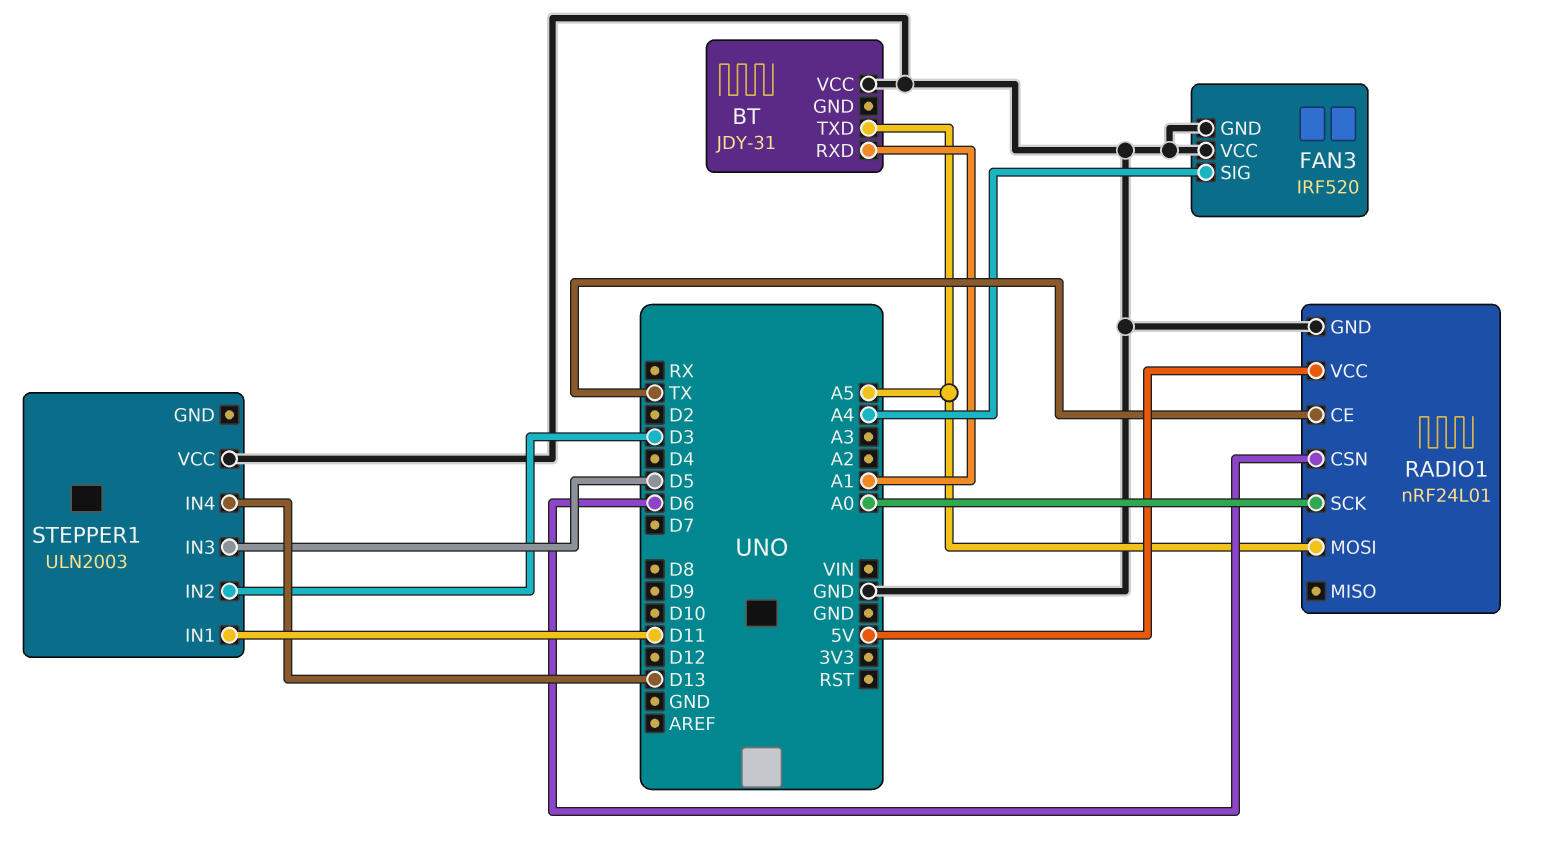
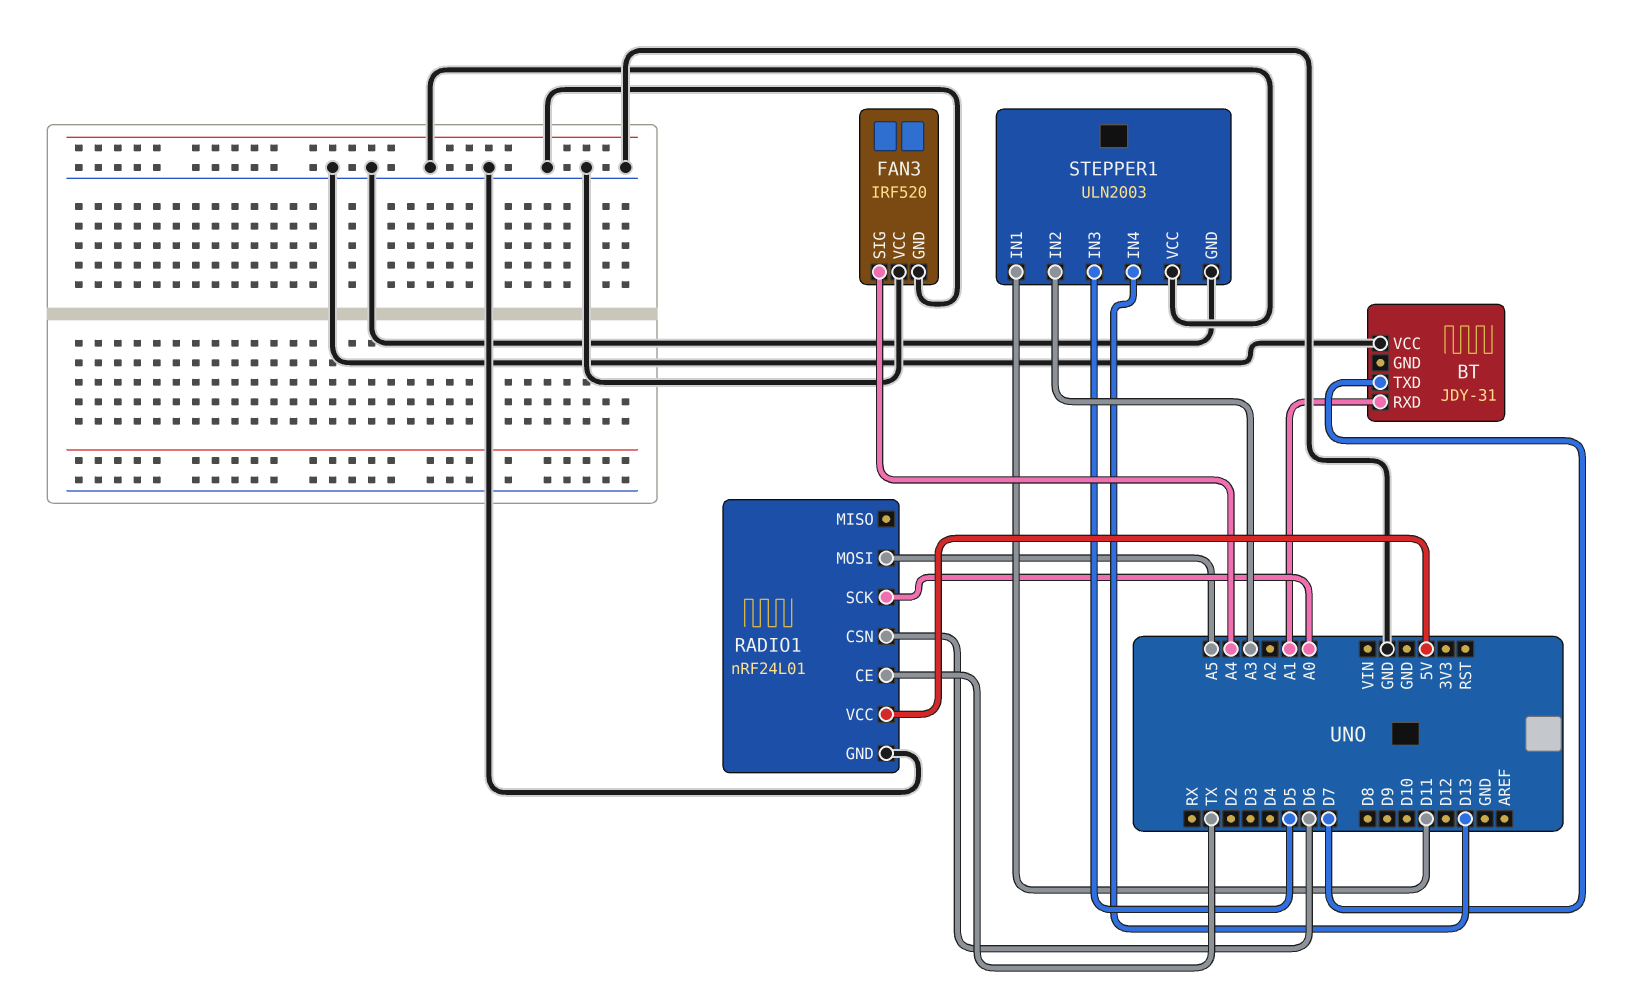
BT pin TXD: A5 -> D7
STEPPER1 pin GND: none -> GND
STEPPER1 pin IN2: D3 -> A3

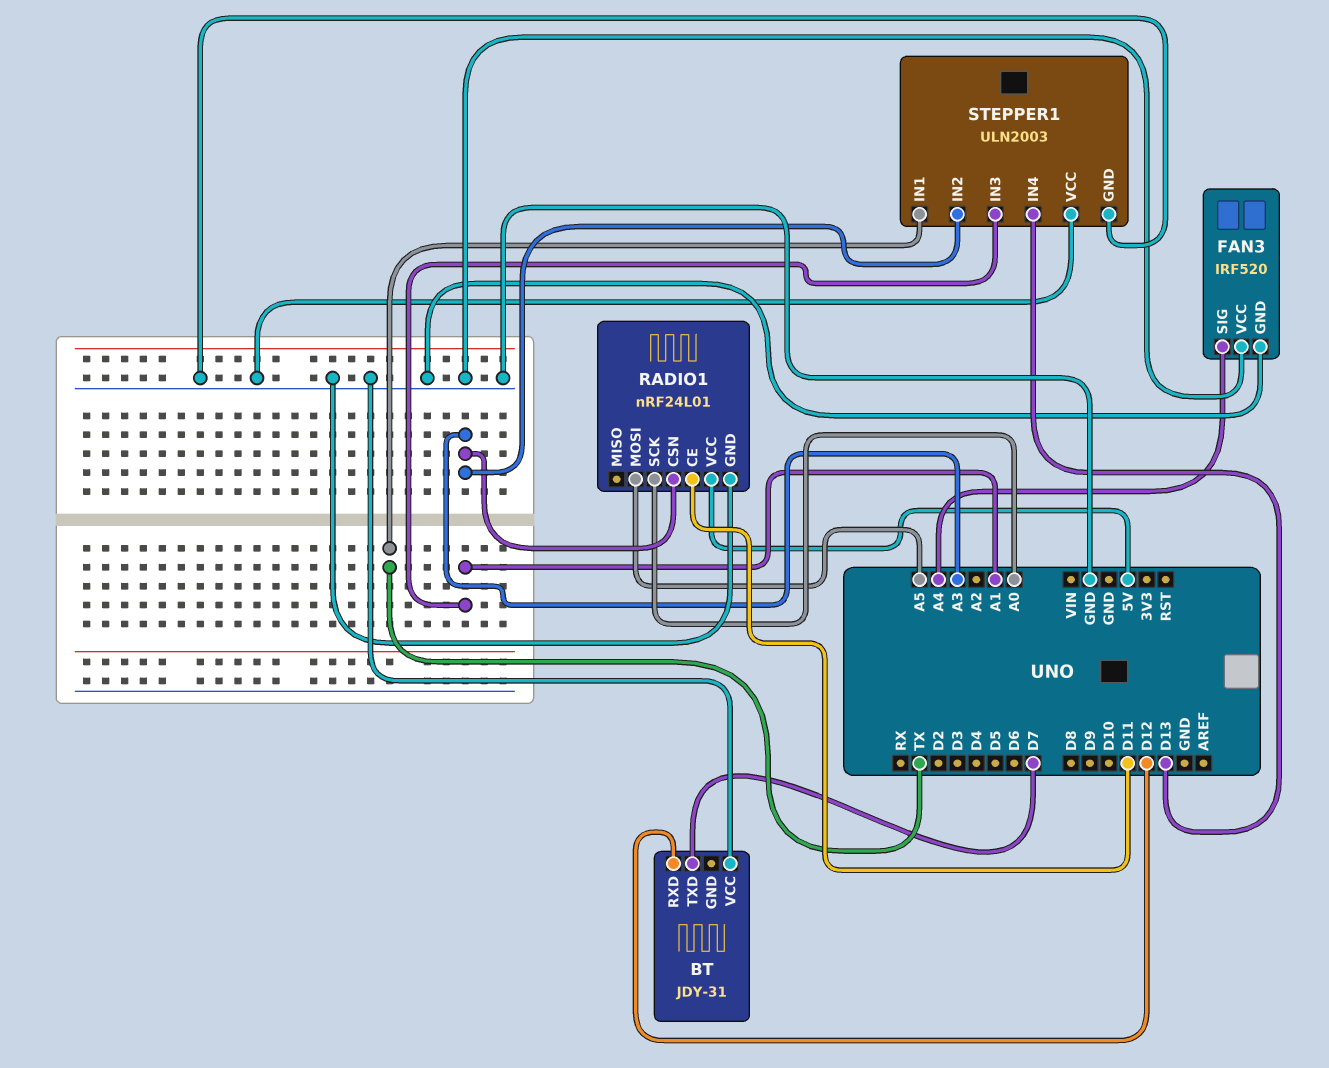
BT pin RXD: A1 -> D12
RADIO1 pin CE: TX -> D11
RADIO1 pin CSN: D6 -> A3
STEPPER1 pin IN1: D11 -> TX
STEPPER1 pin IN3: D5 -> A1

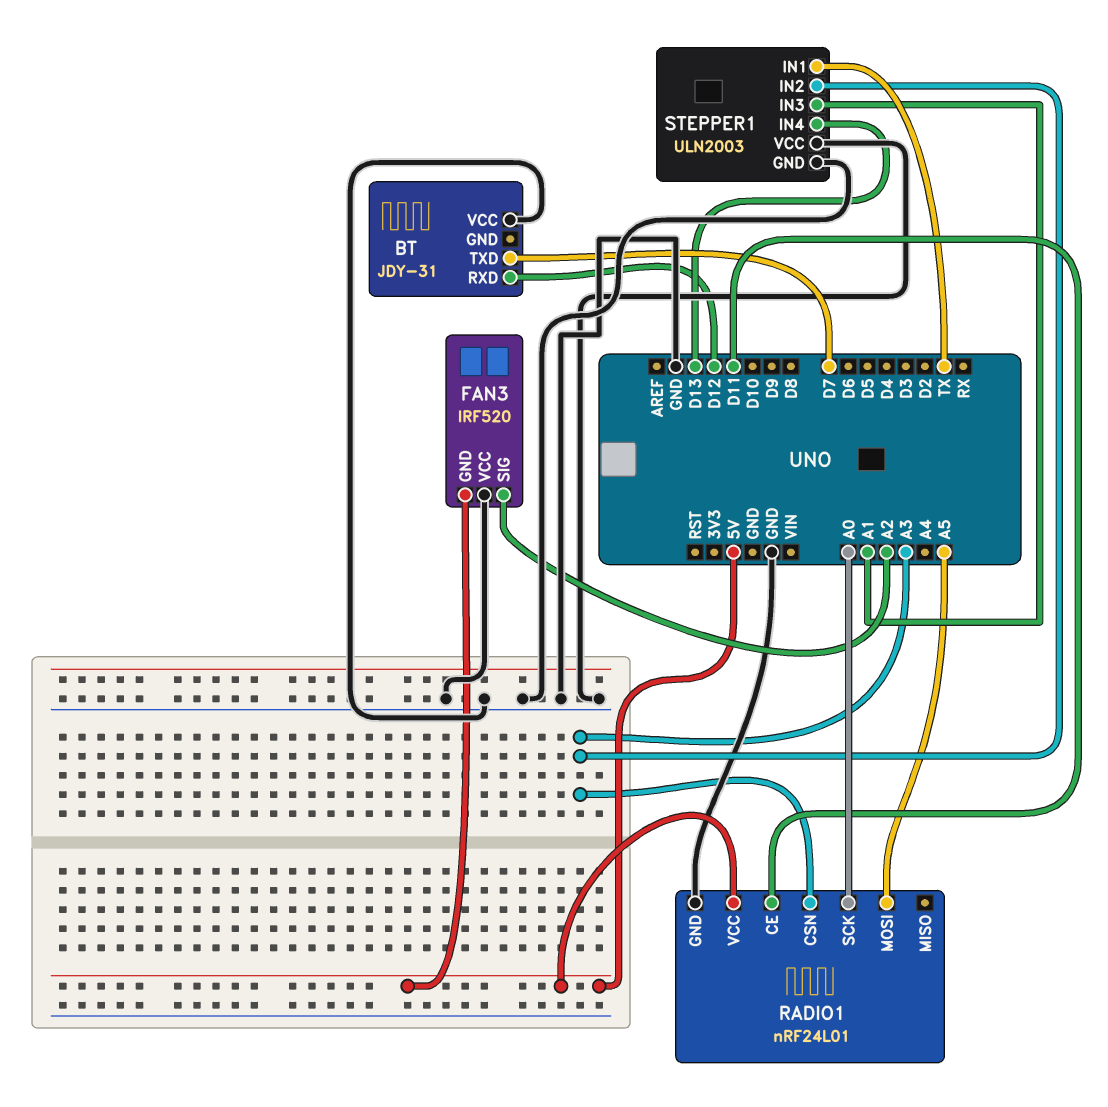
FAN3 pin GND: GND -> 5V
FAN3 pin SIG: A4 -> A2

